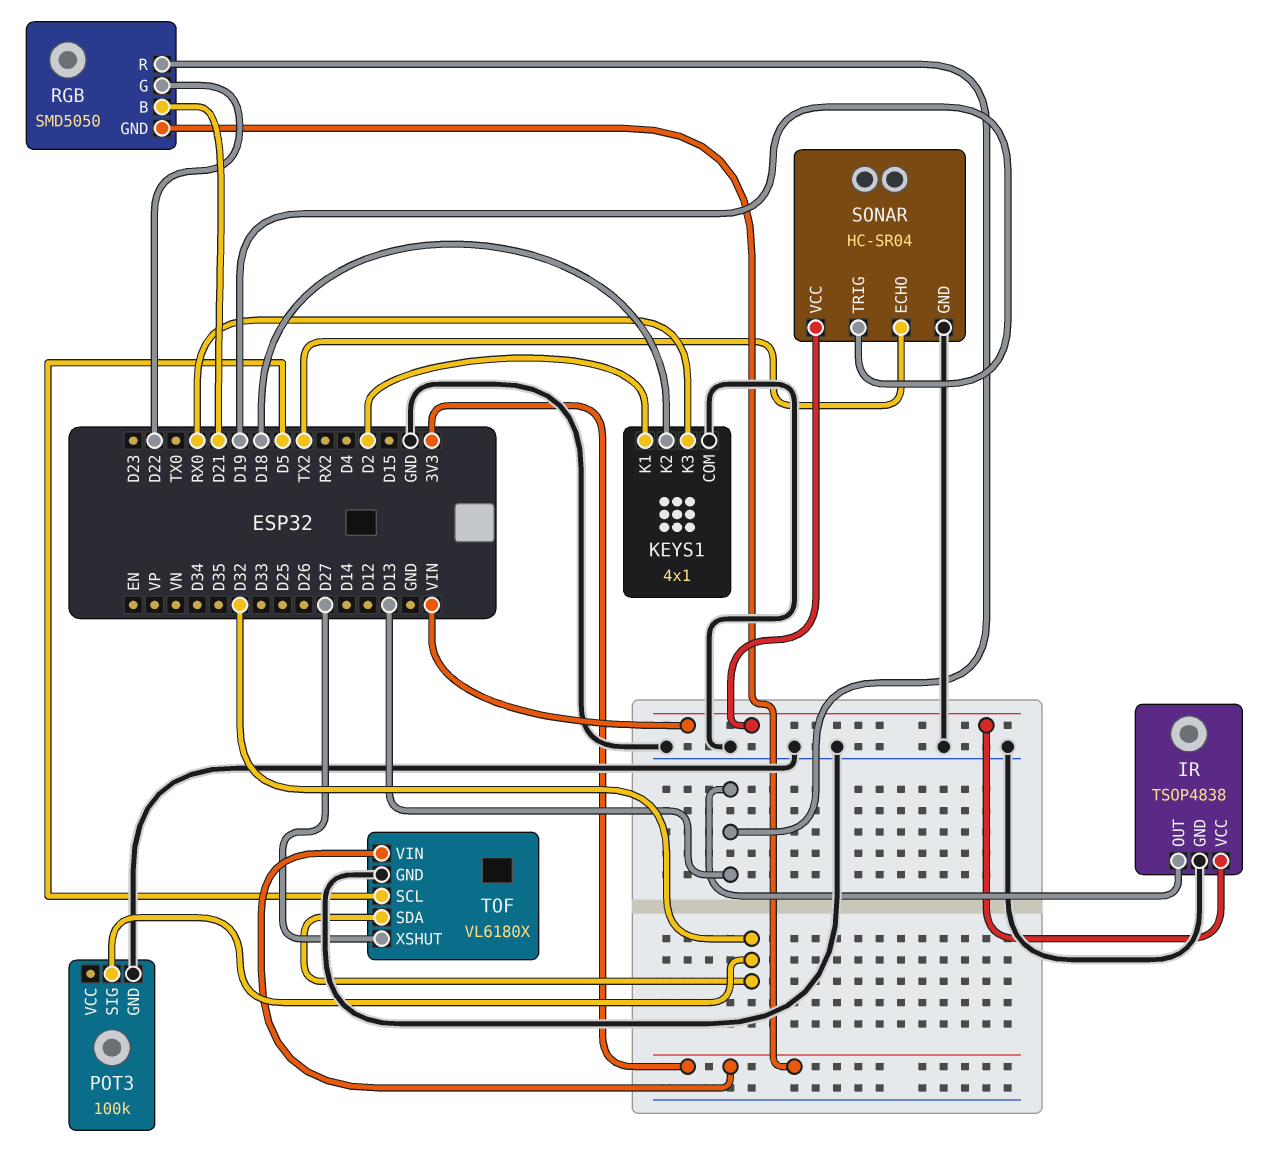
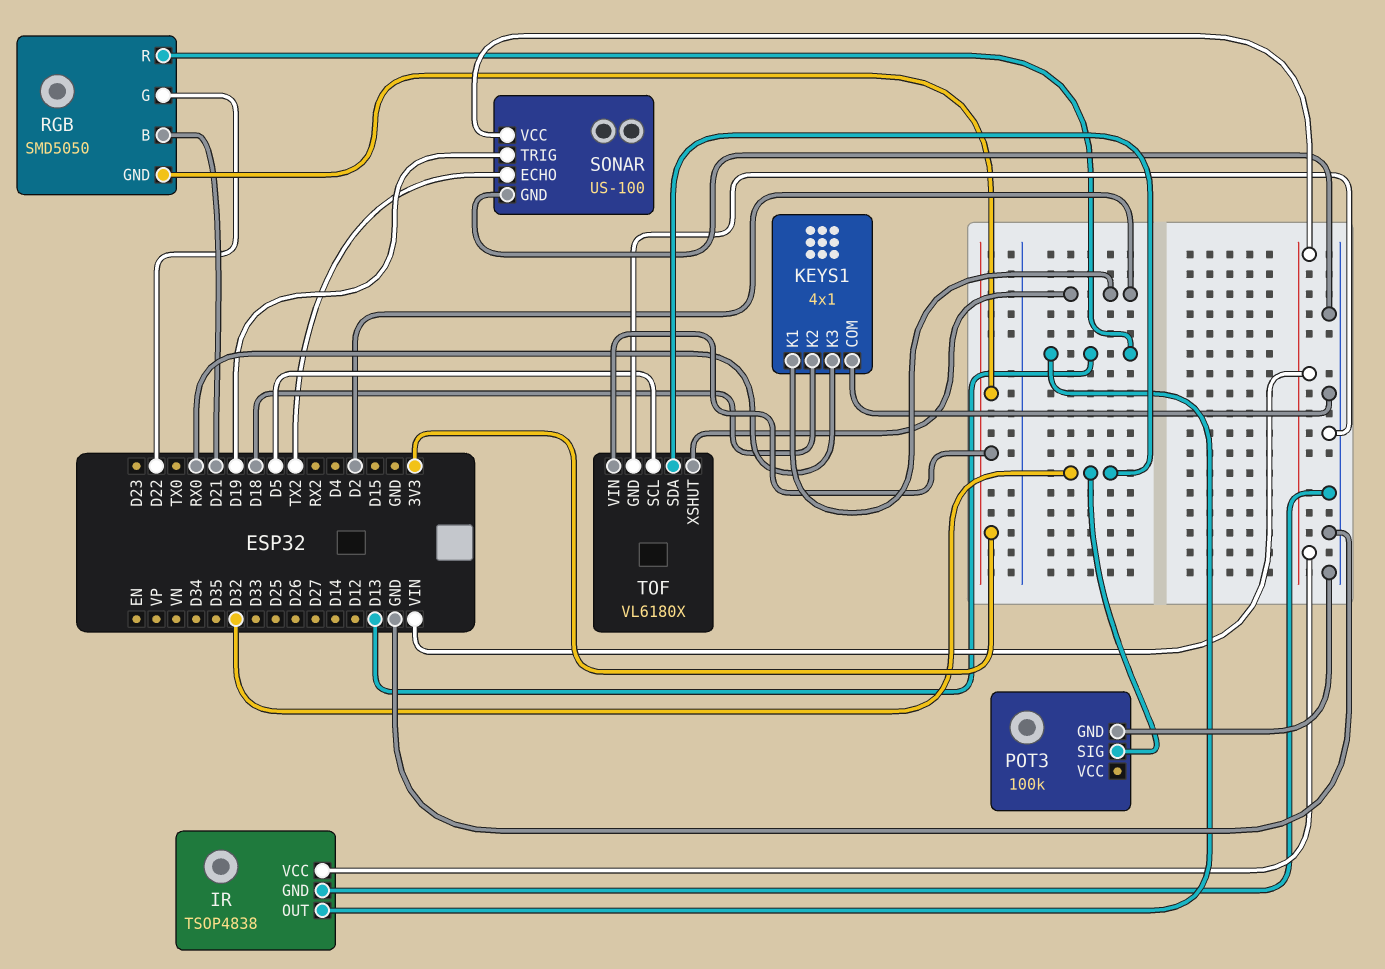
SONAR: HC-SR04 -> US-100
TOF pin XSHUT: D27 -> D2

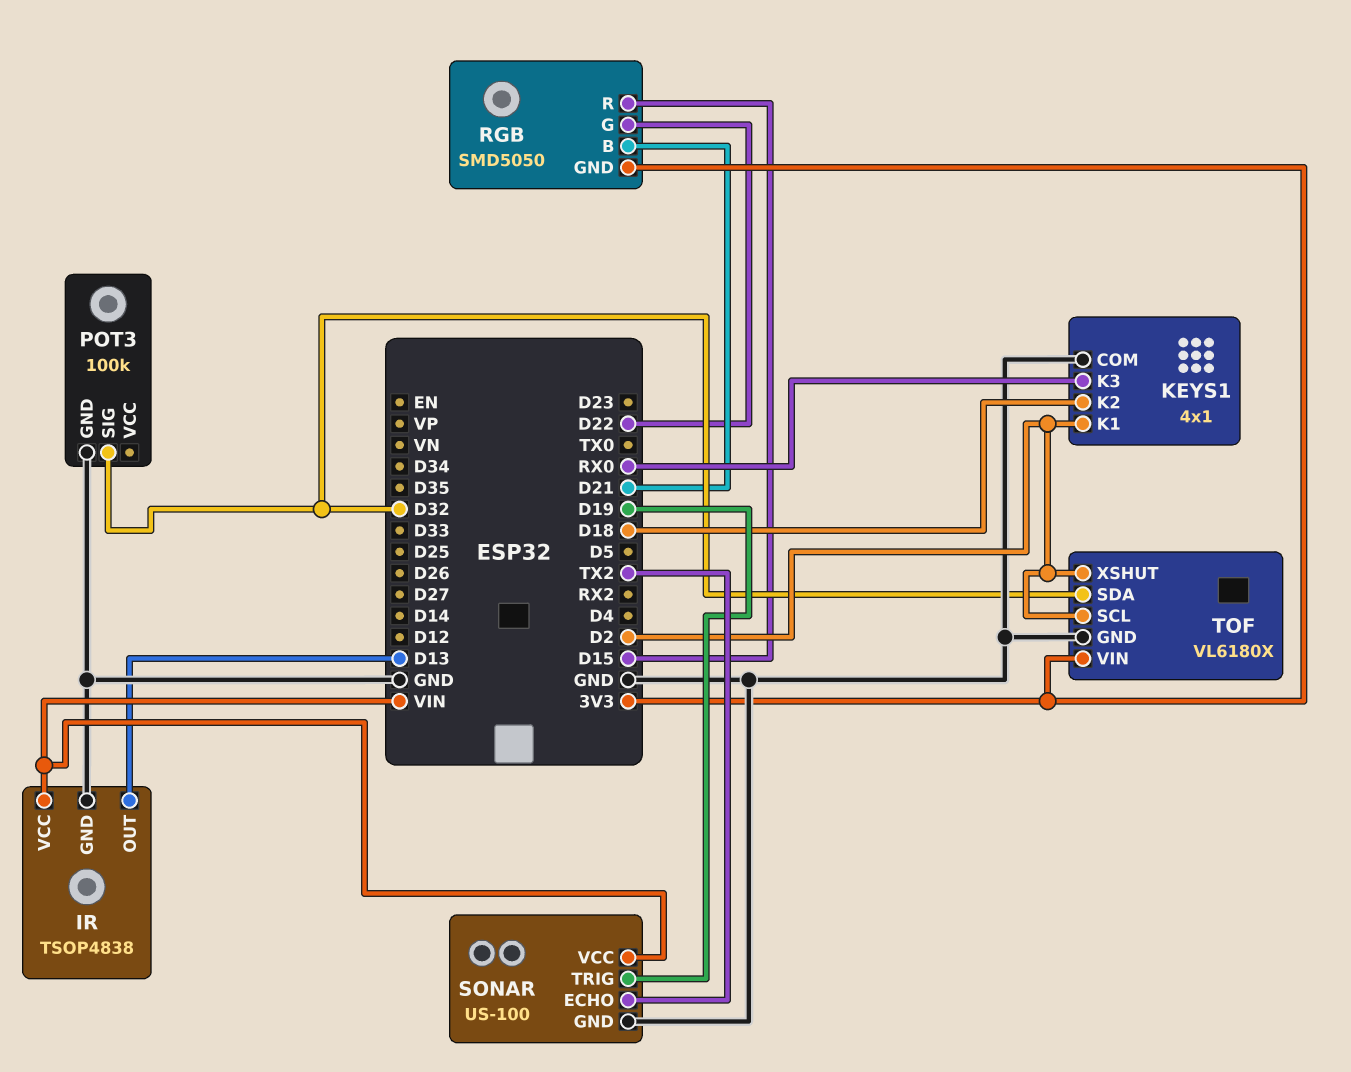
RGB pin R: D13 -> D15
TOF pin SCL: D5 -> D2

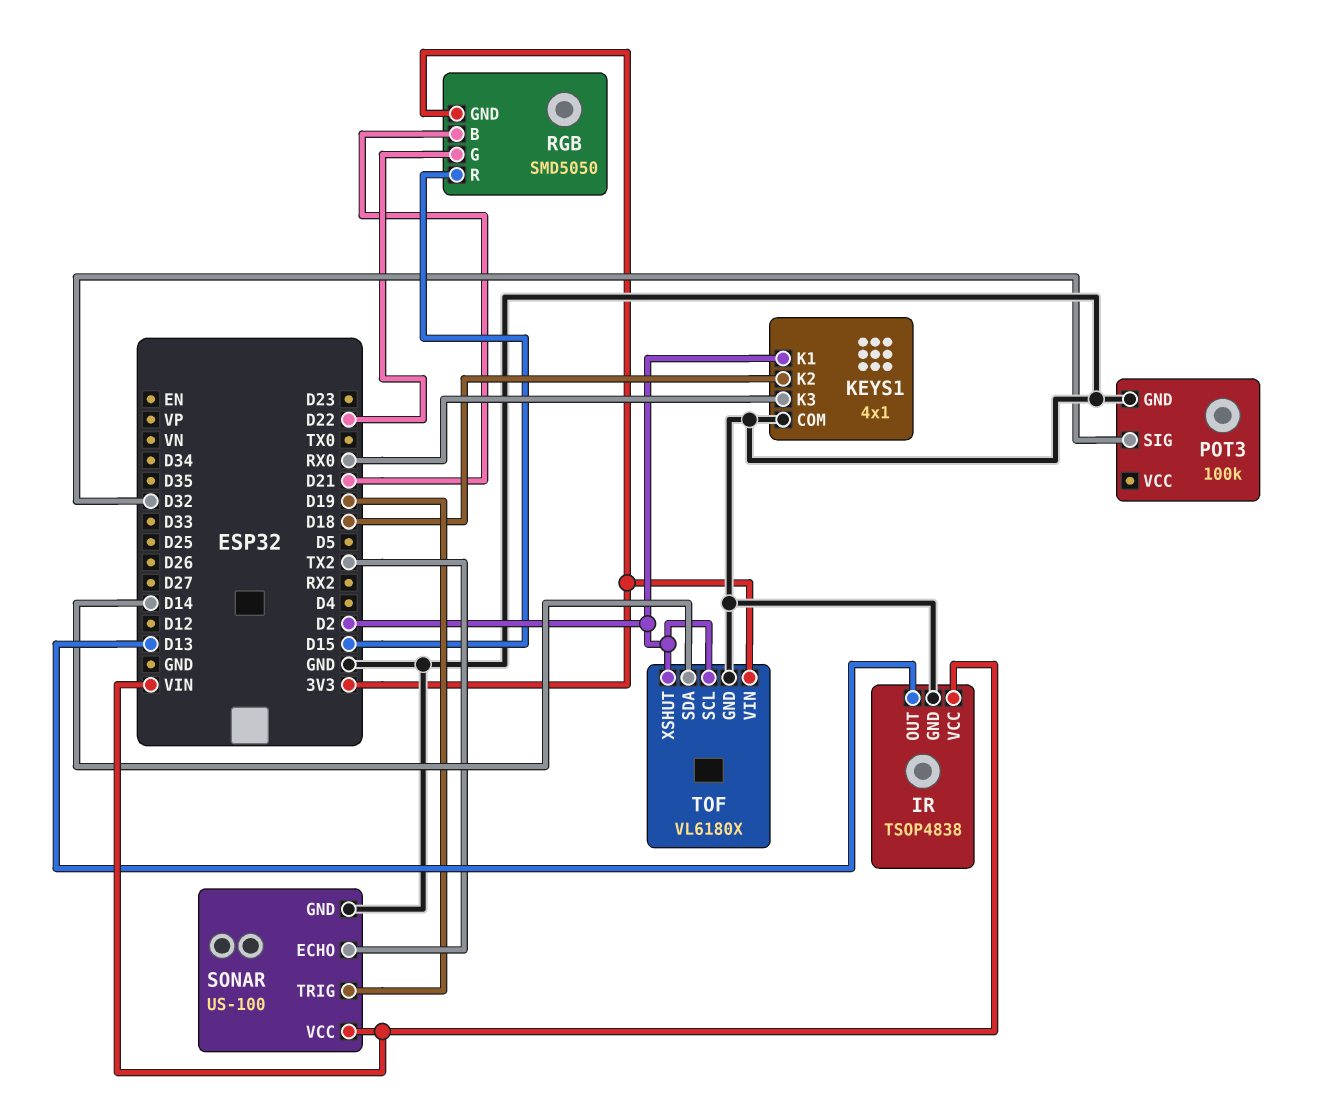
TOF pin SDA: D32 -> D14

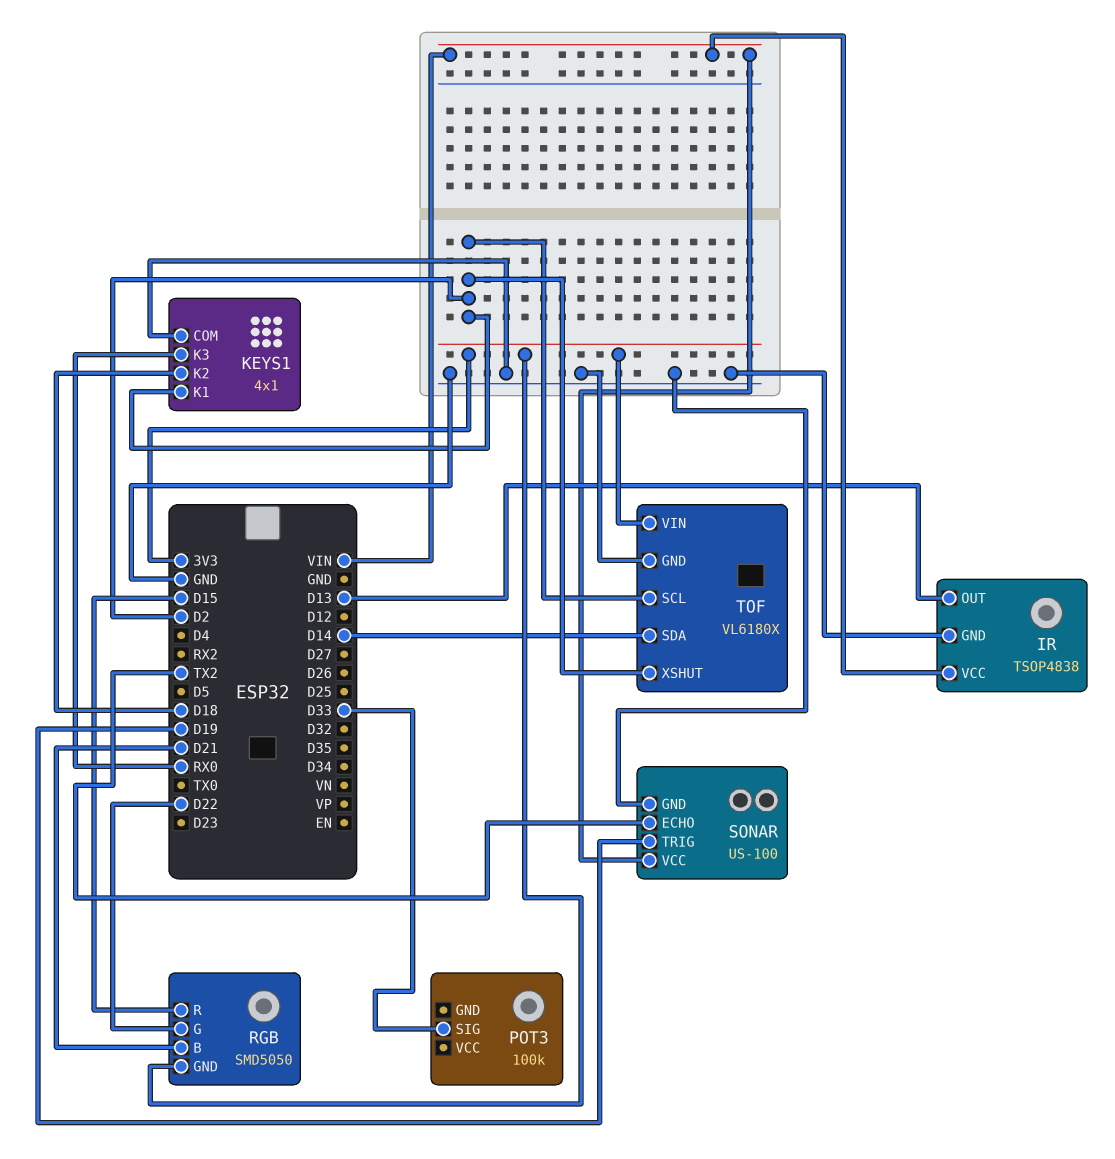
POT3 pin GND: GND -> none
POT3 pin SIG: D32 -> D33

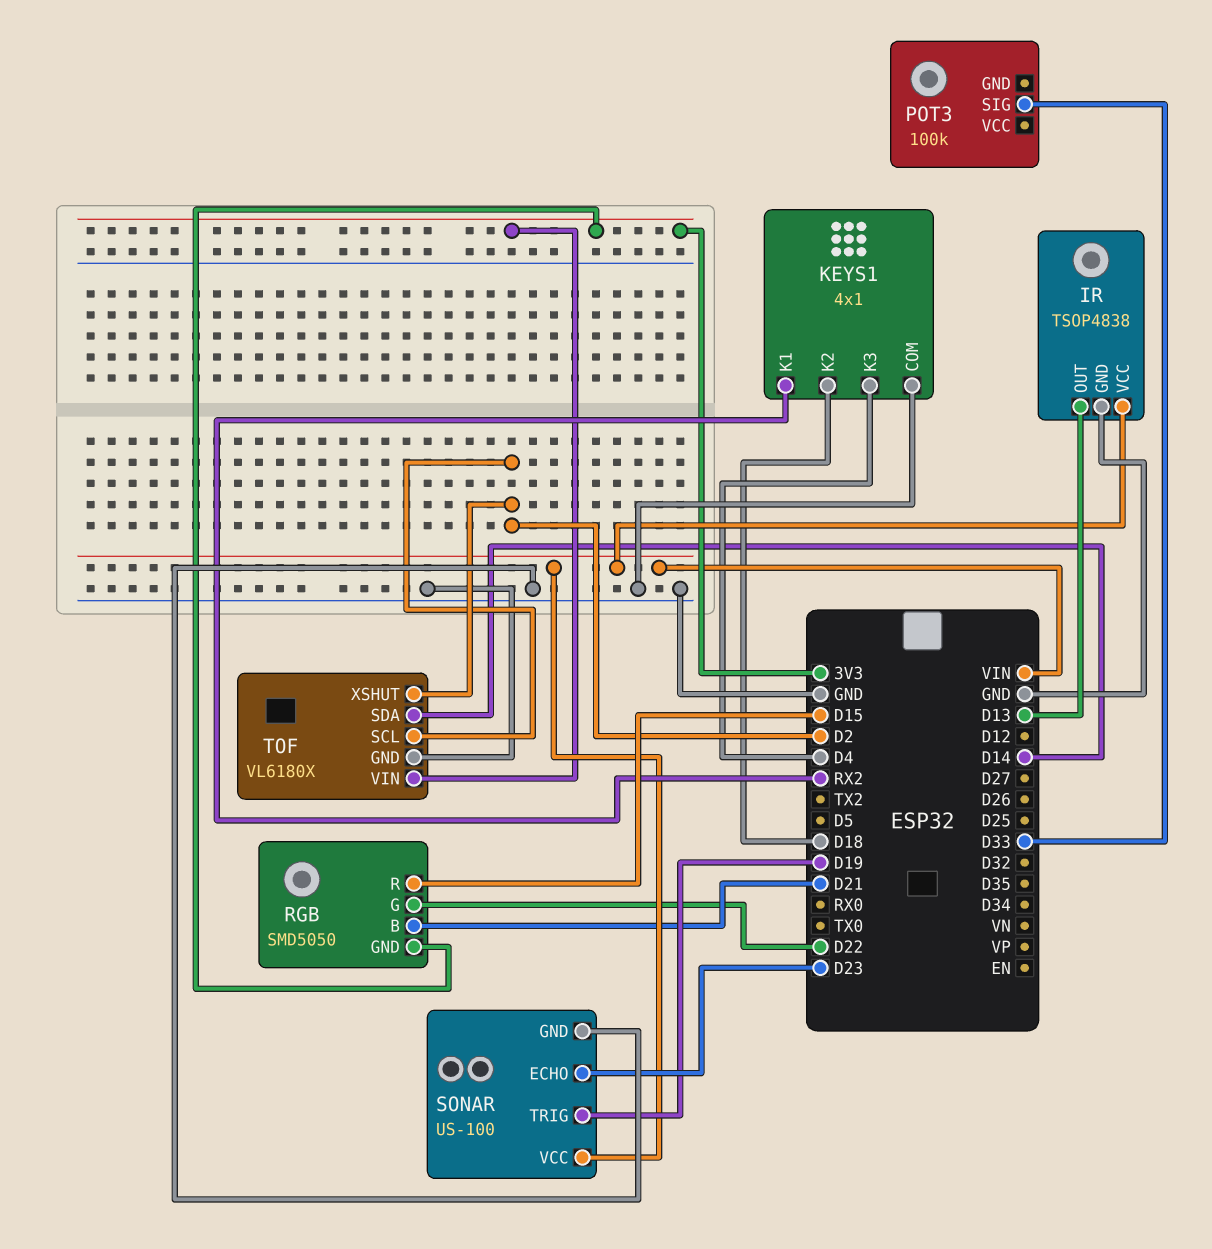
KEYS1 pin K1: D2 -> RX2
KEYS1 pin K3: RX0 -> D4
SONAR pin ECHO: TX2 -> D23

